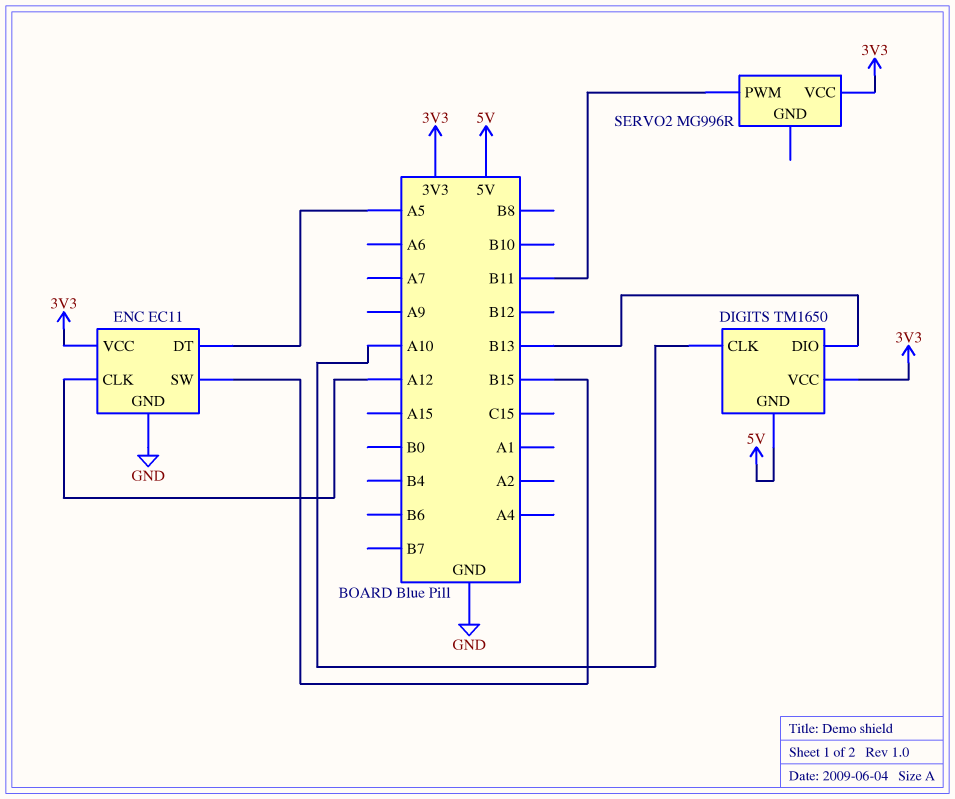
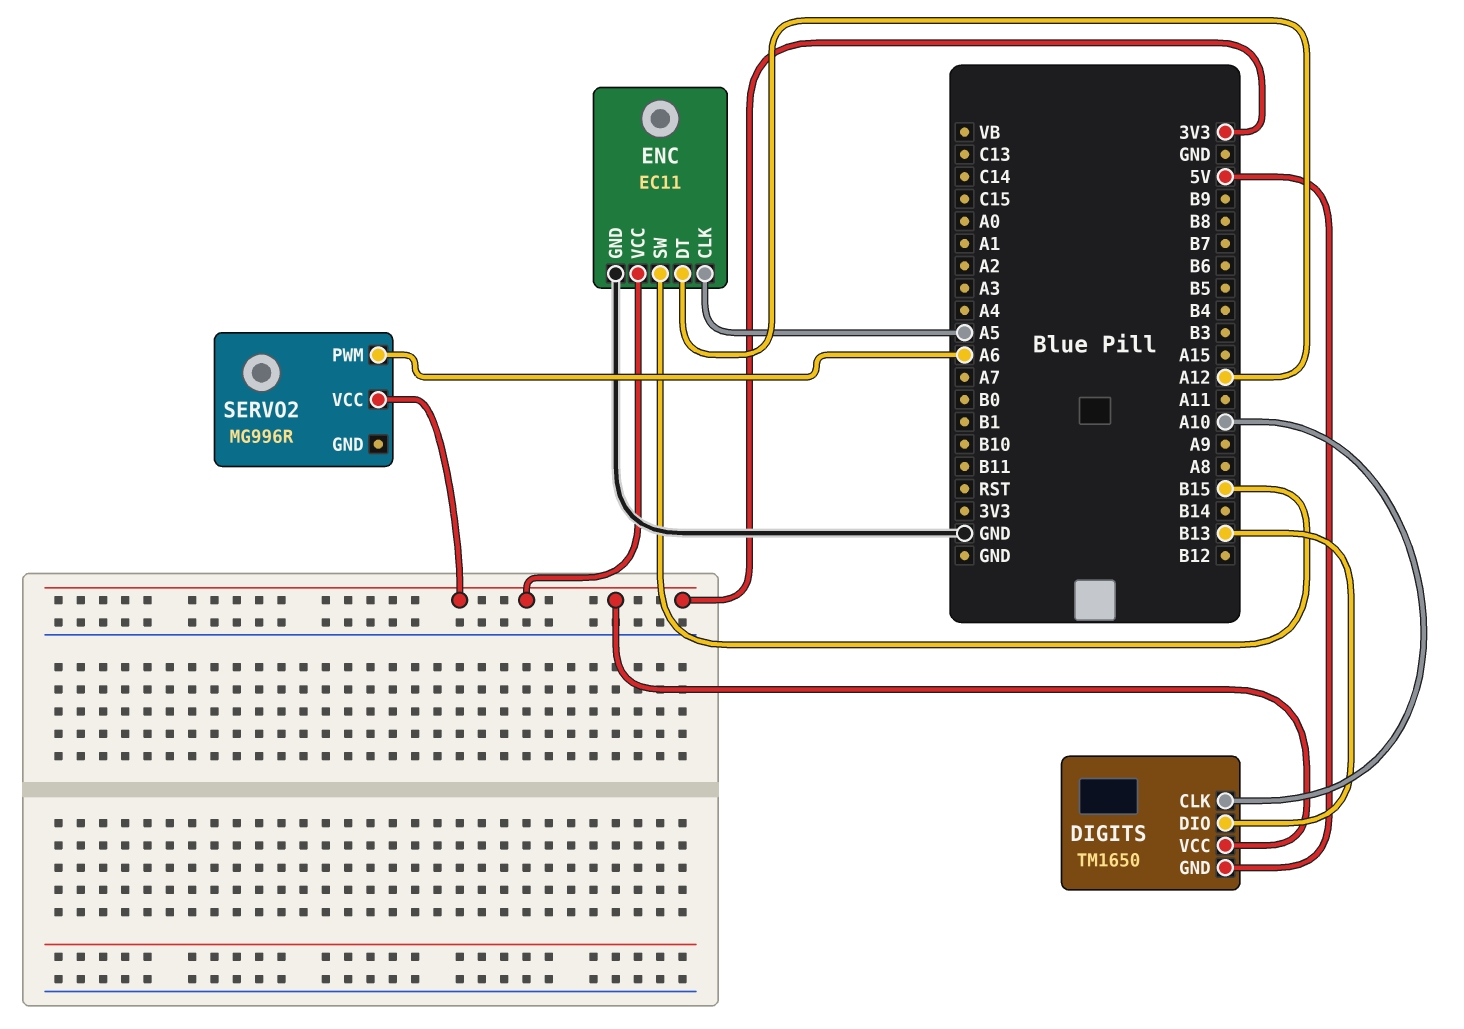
ENC pin CLK: A12 -> A5
ENC pin DT: A5 -> A12
SERVO2 pin PWM: B11 -> A6

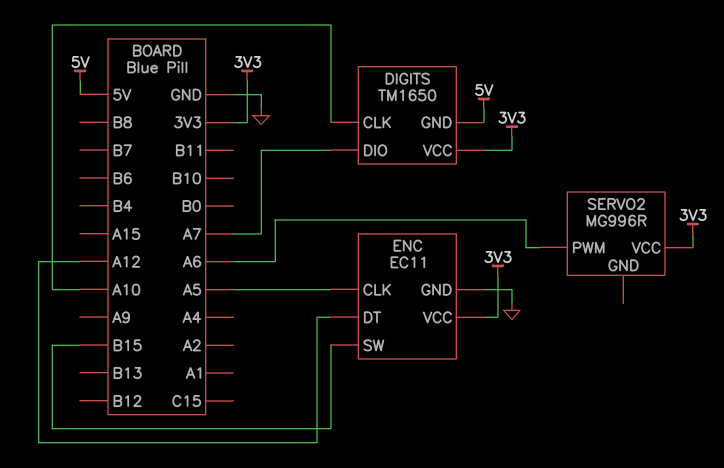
DIGITS pin DIO: B13 -> A7

